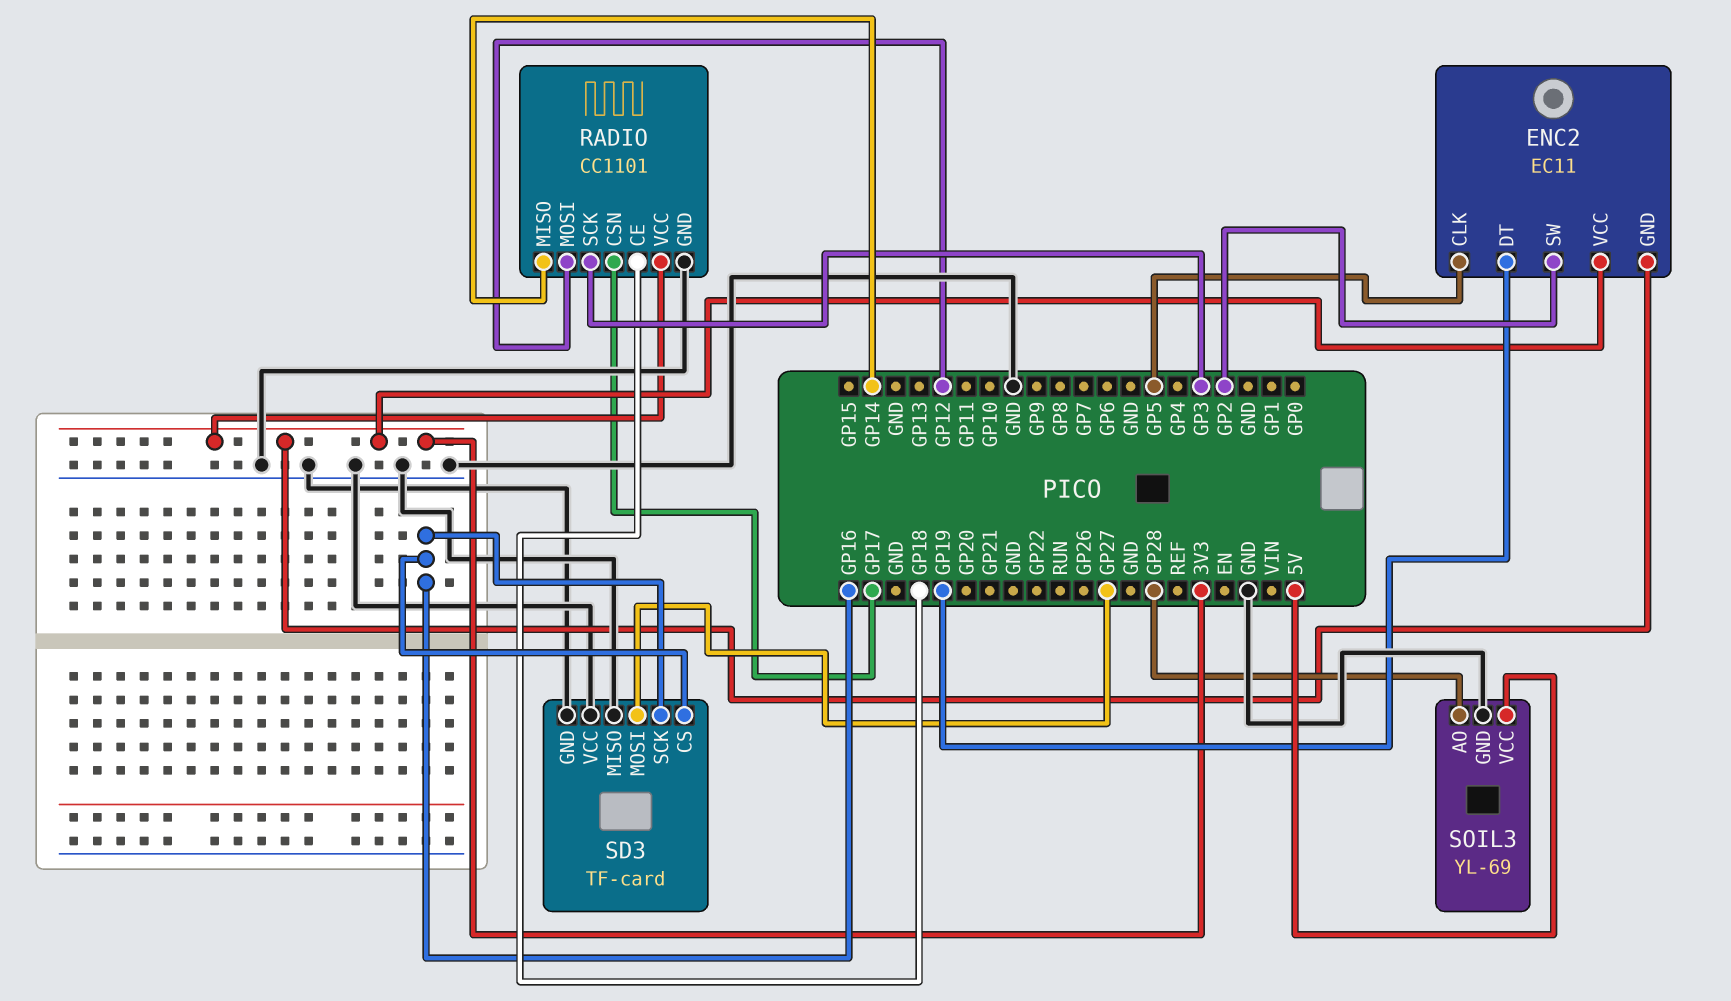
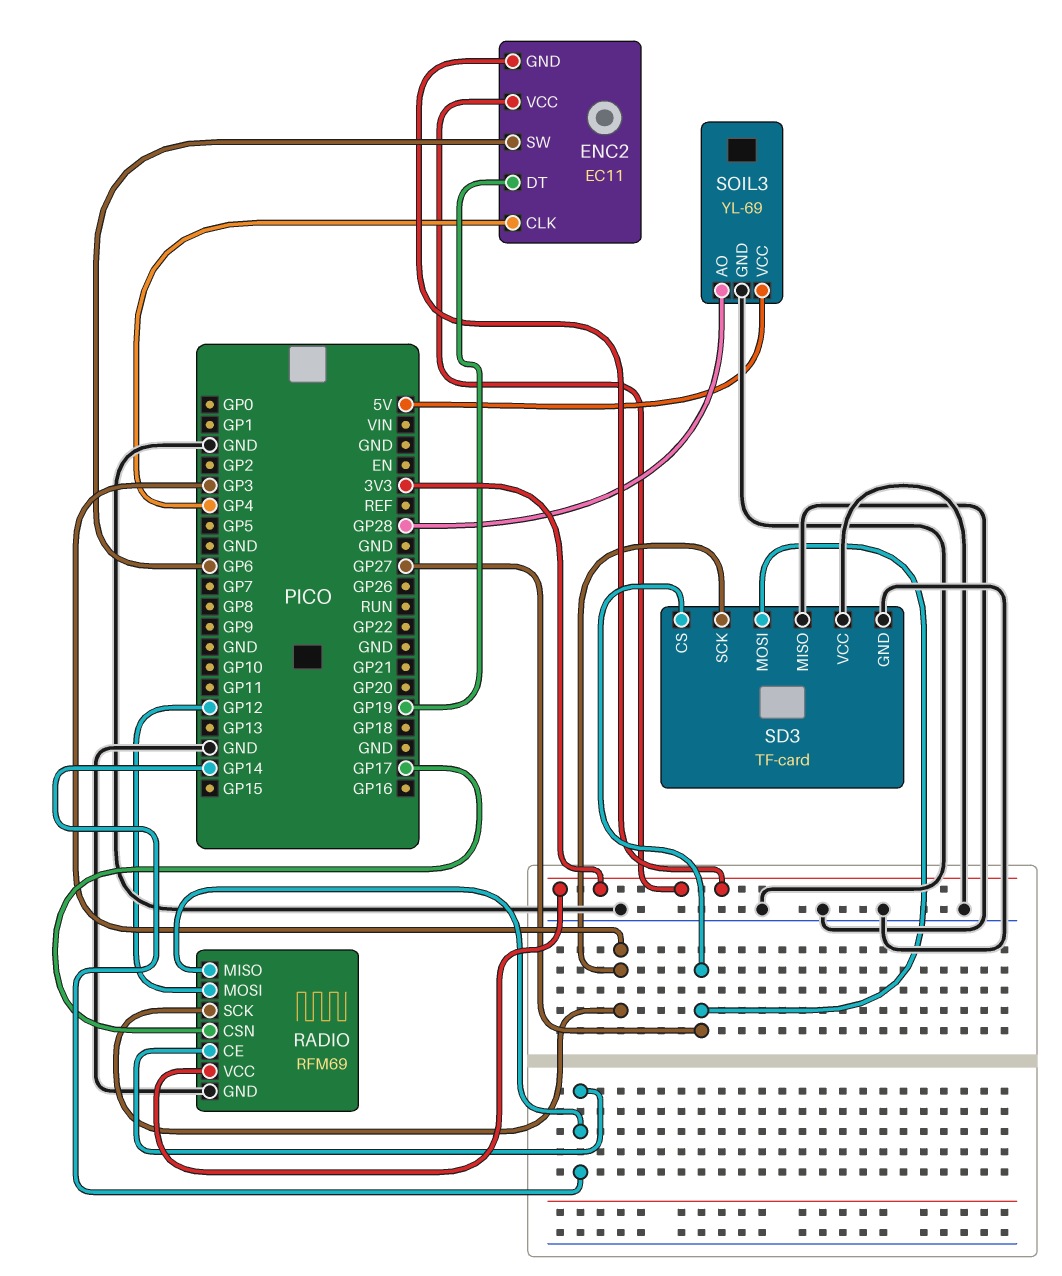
ENC2 pin CLK: GP5 -> GP4
ENC2 pin SW: GP2 -> GP6
RADIO: CC1101 -> RFM69
RADIO pin CE: GP18 -> GP14
SD3 pin CS: GP16 -> GP27
SD3 pin SCK: GP16 -> GP3

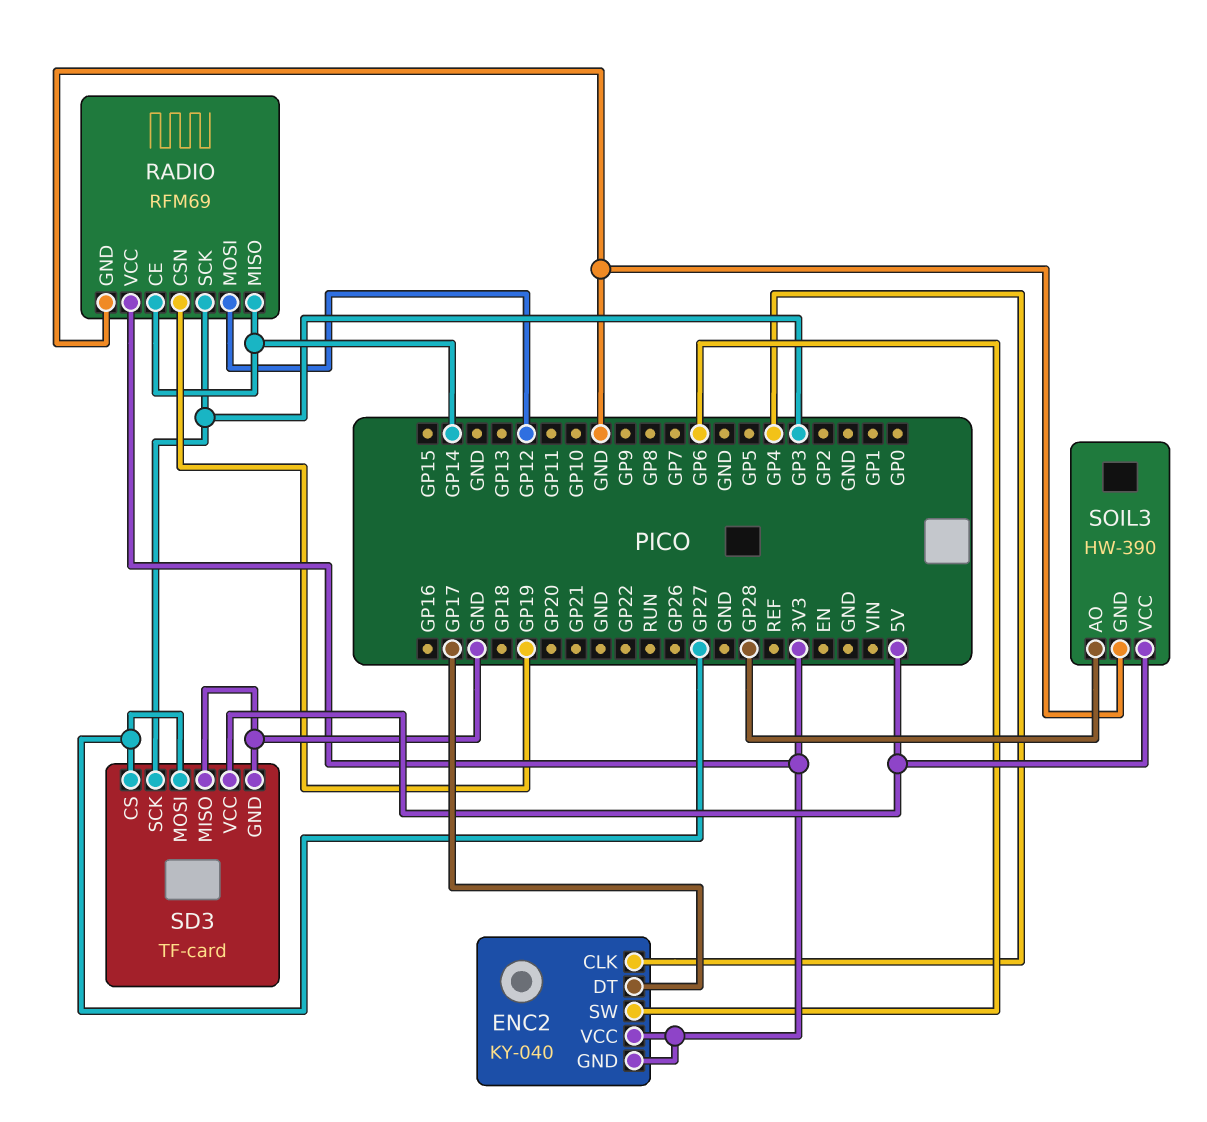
ENC2: EC11 -> KY-040
ENC2 pin DT: GP19 -> GP17
RADIO pin CSN: GP17 -> GP19
SD3 pin VCC: GND -> 5V
SOIL3: YL-69 -> HW-390

